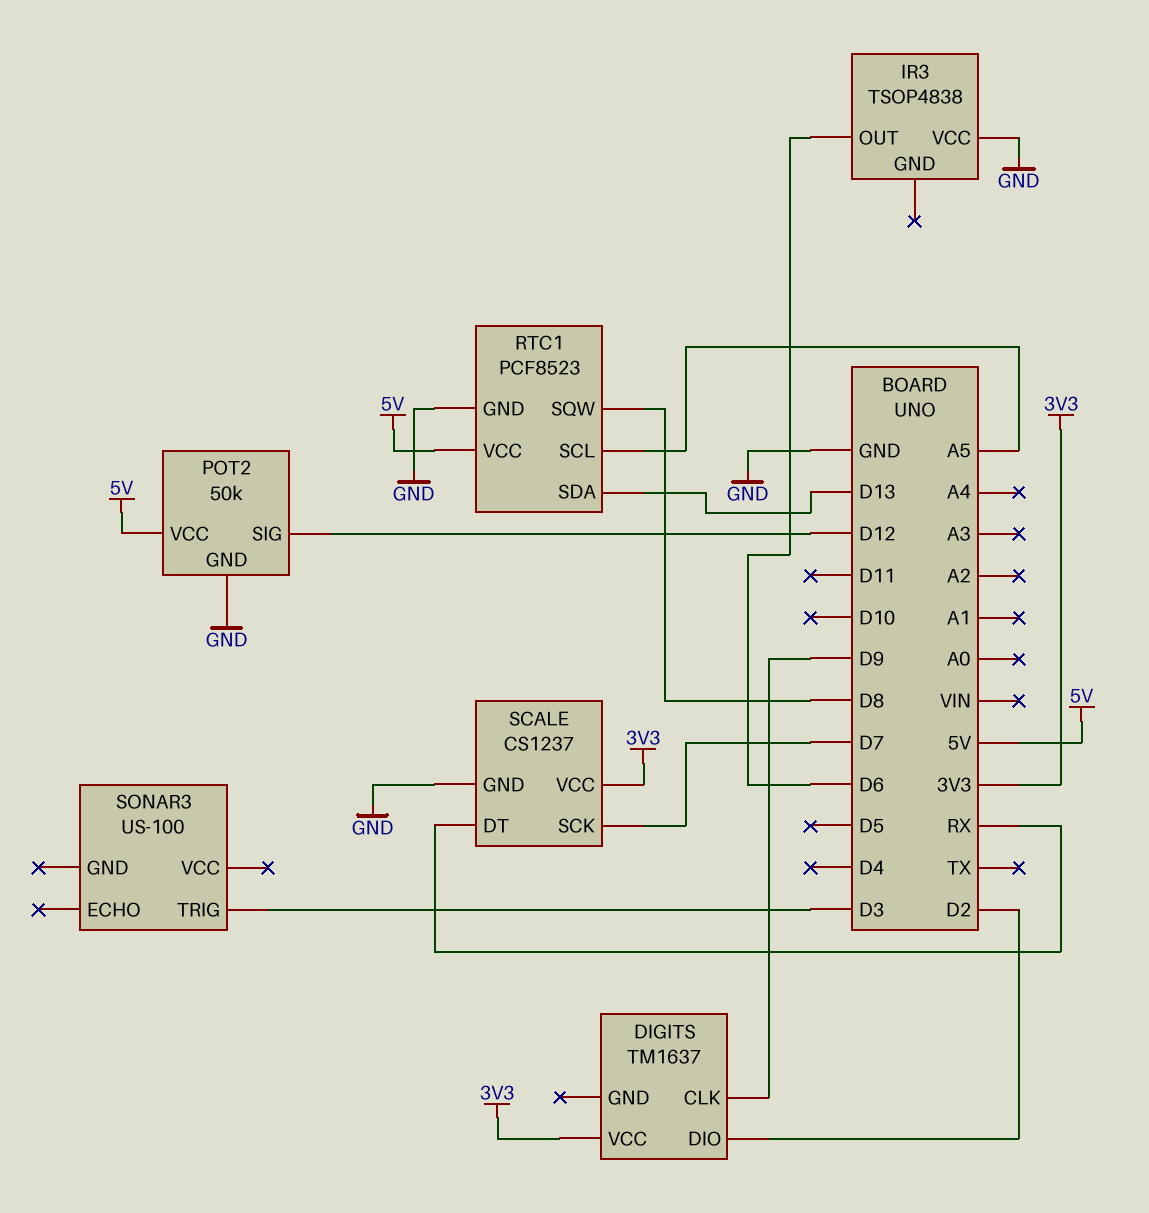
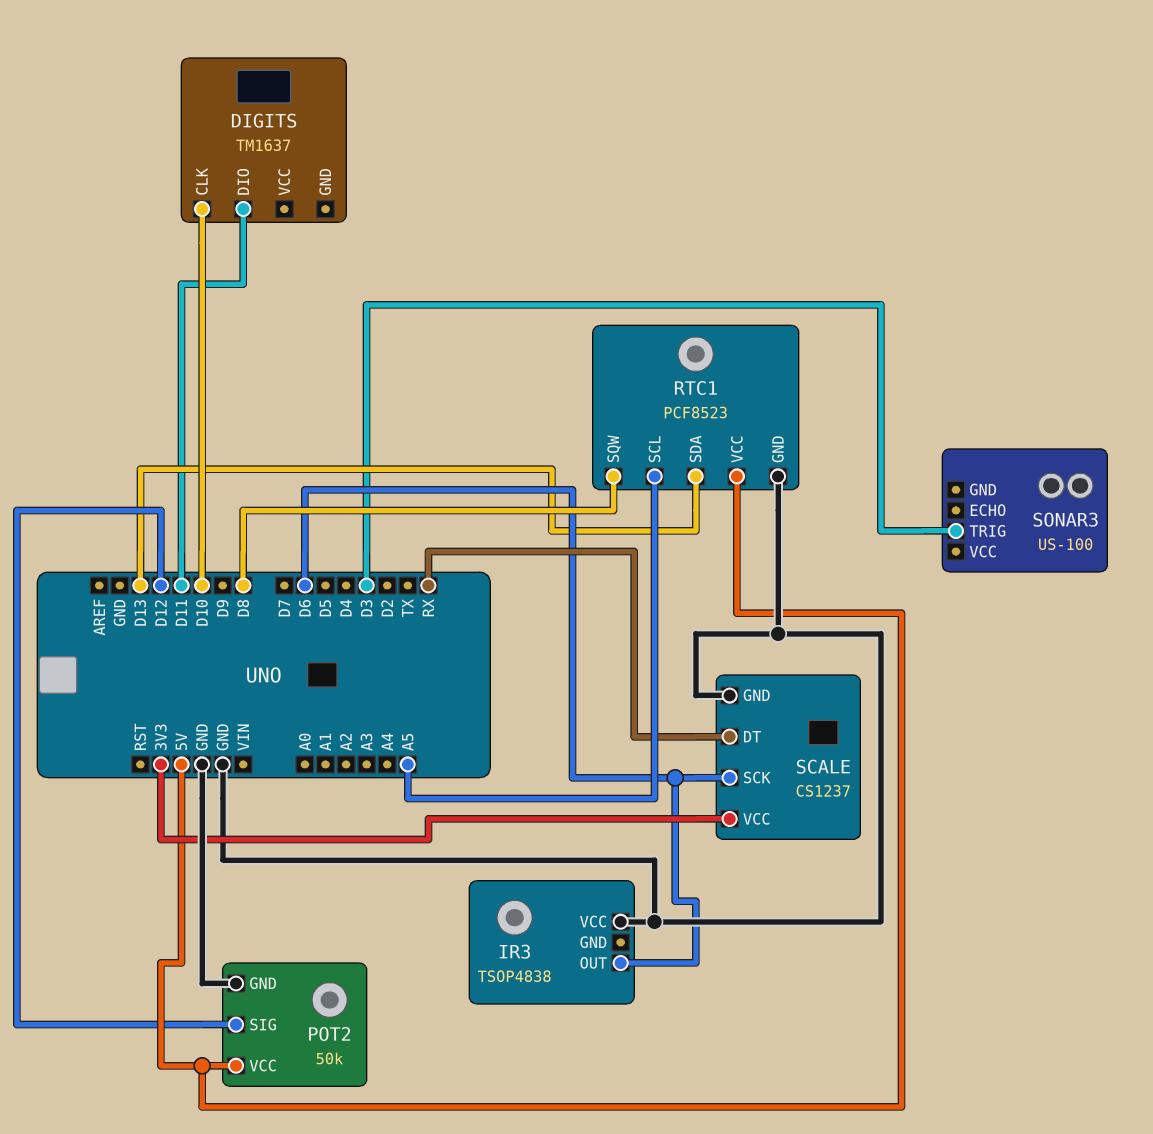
DIGITS pin CLK: D9 -> D10
DIGITS pin DIO: D2 -> D11
DIGITS pin VCC: 3V3 -> none
SCALE pin SCK: D7 -> D6

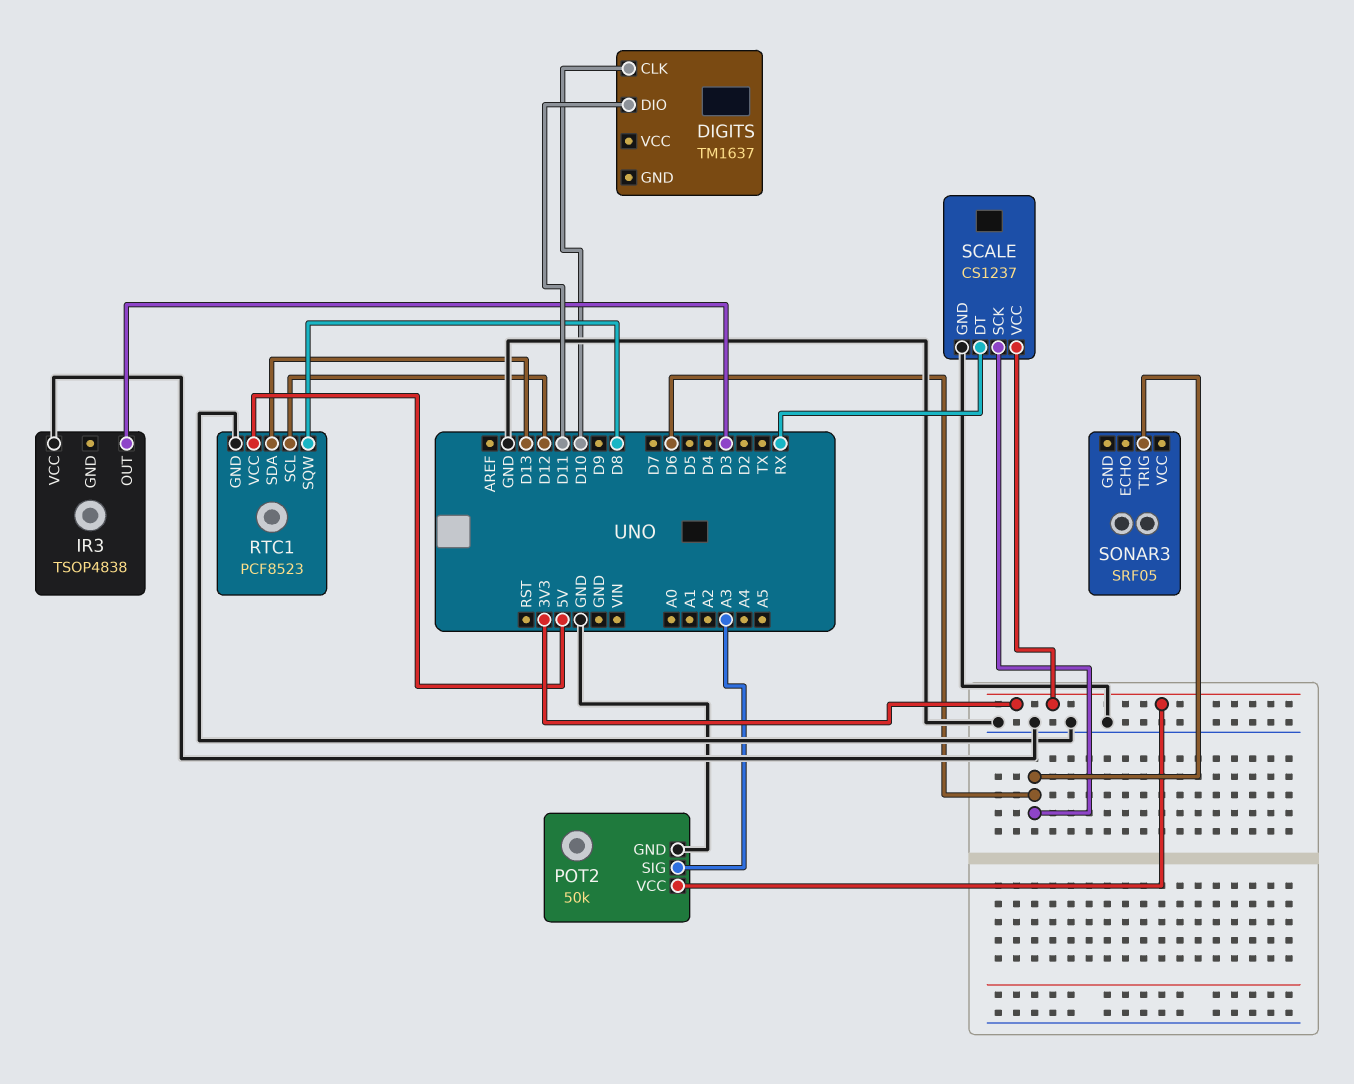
IR3 pin OUT: D6 -> D3
POT2 pin SIG: D12 -> A3
POT2 pin VCC: 5V -> 3V3
RTC1 pin SCL: A5 -> D12
SONAR3: US-100 -> SRF05
SONAR3 pin TRIG: D3 -> D6

